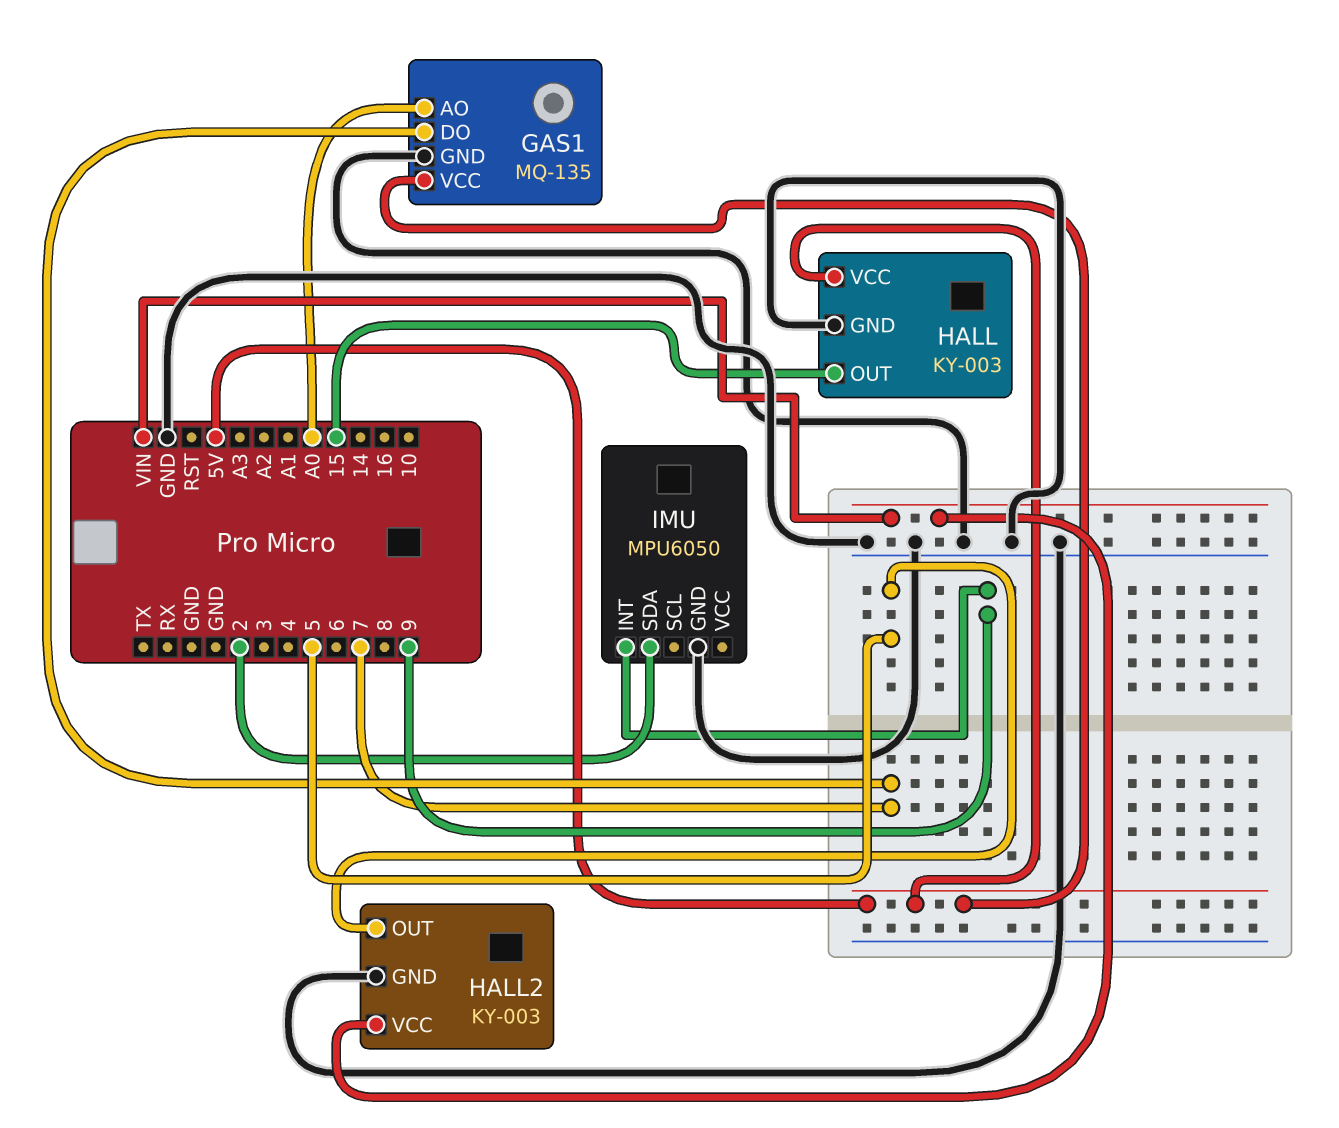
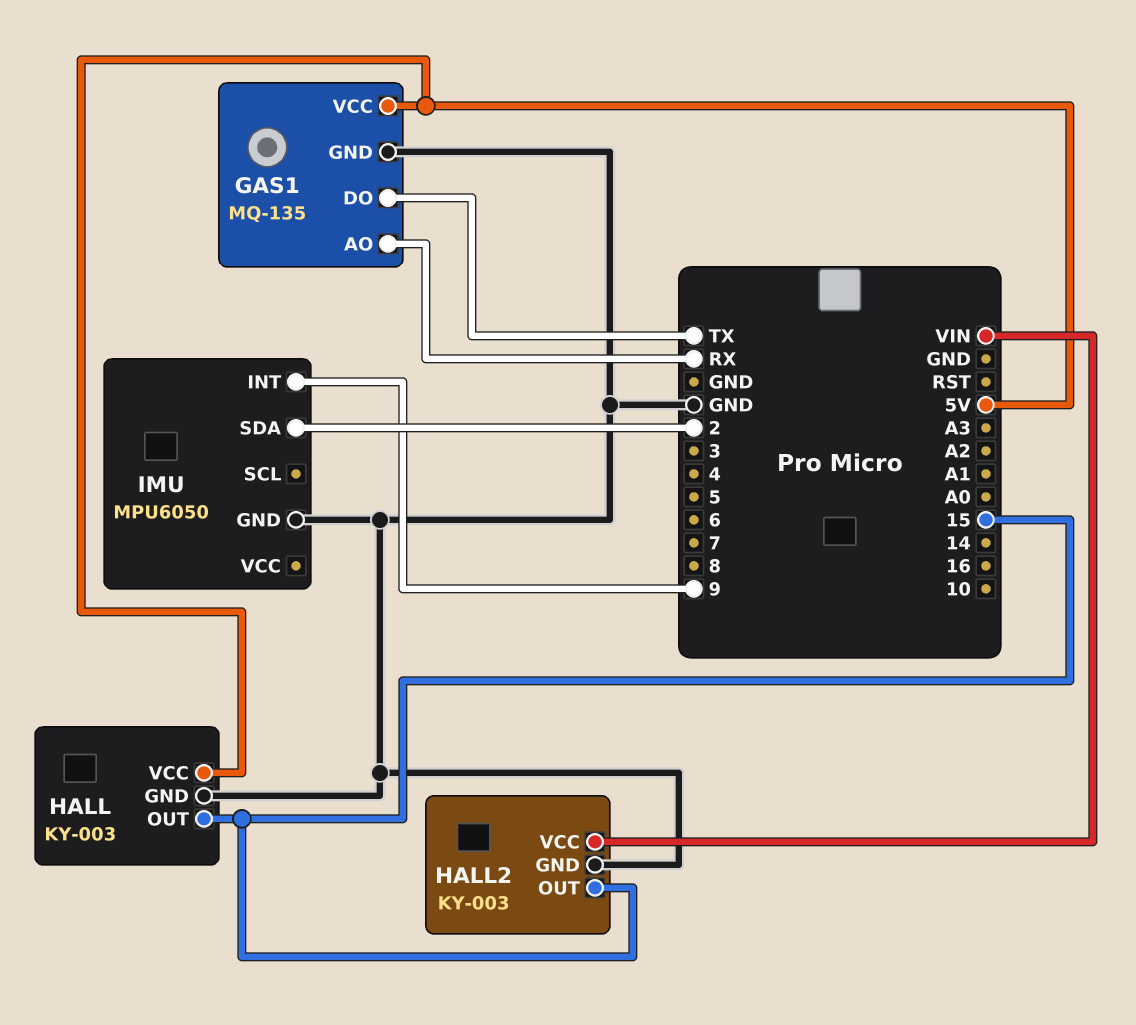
GAS1 pin AO: A0 -> RX
GAS1 pin DO: 7 -> TX
HALL2 pin OUT: 5 -> 15

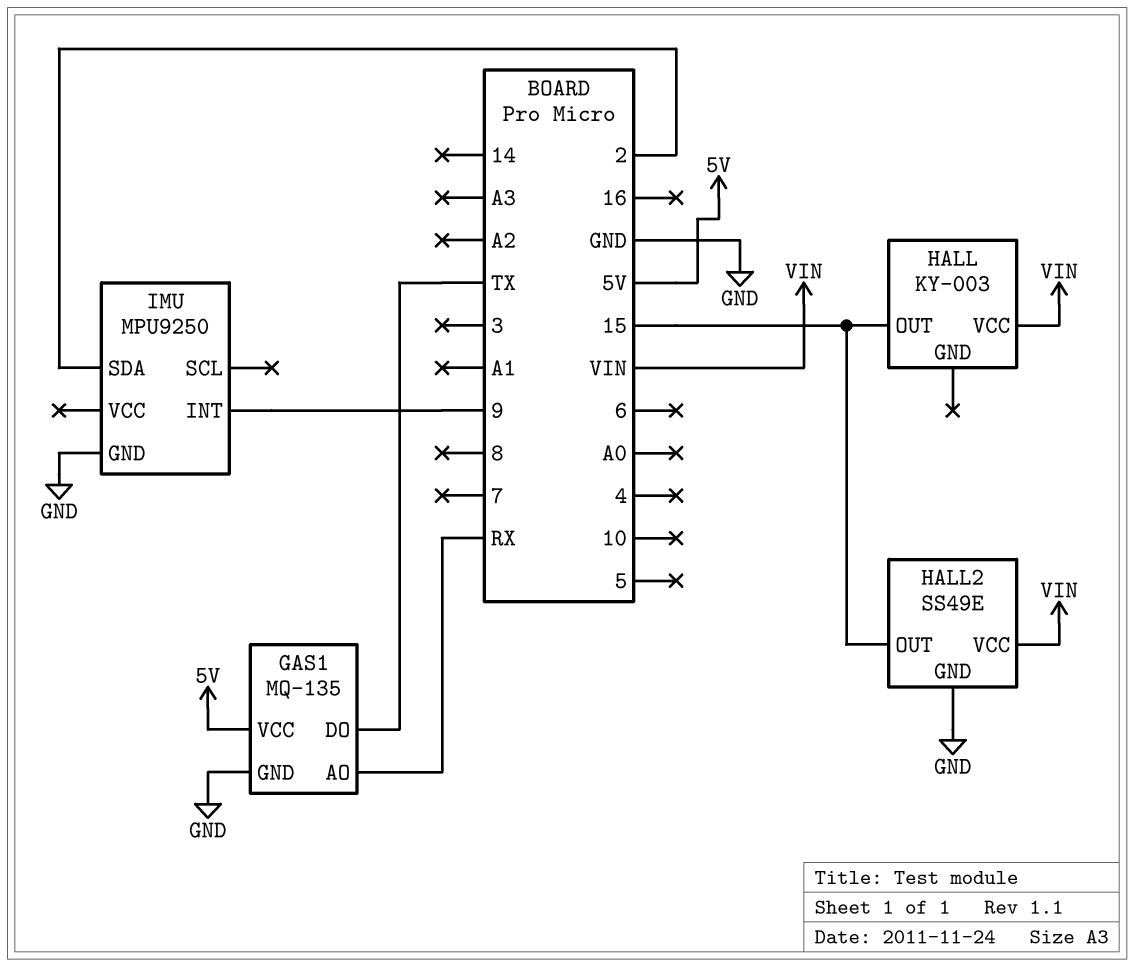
HALL pin GND: GND -> none
HALL pin VCC: 5V -> VIN
HALL2: KY-003 -> SS49E
IMU: MPU6050 -> MPU9250

